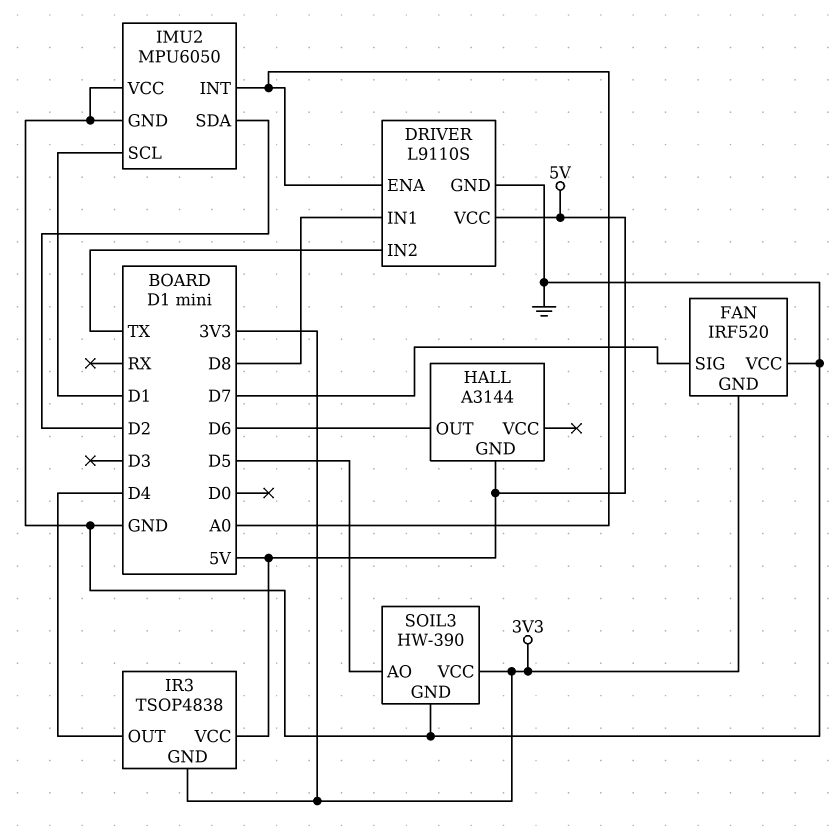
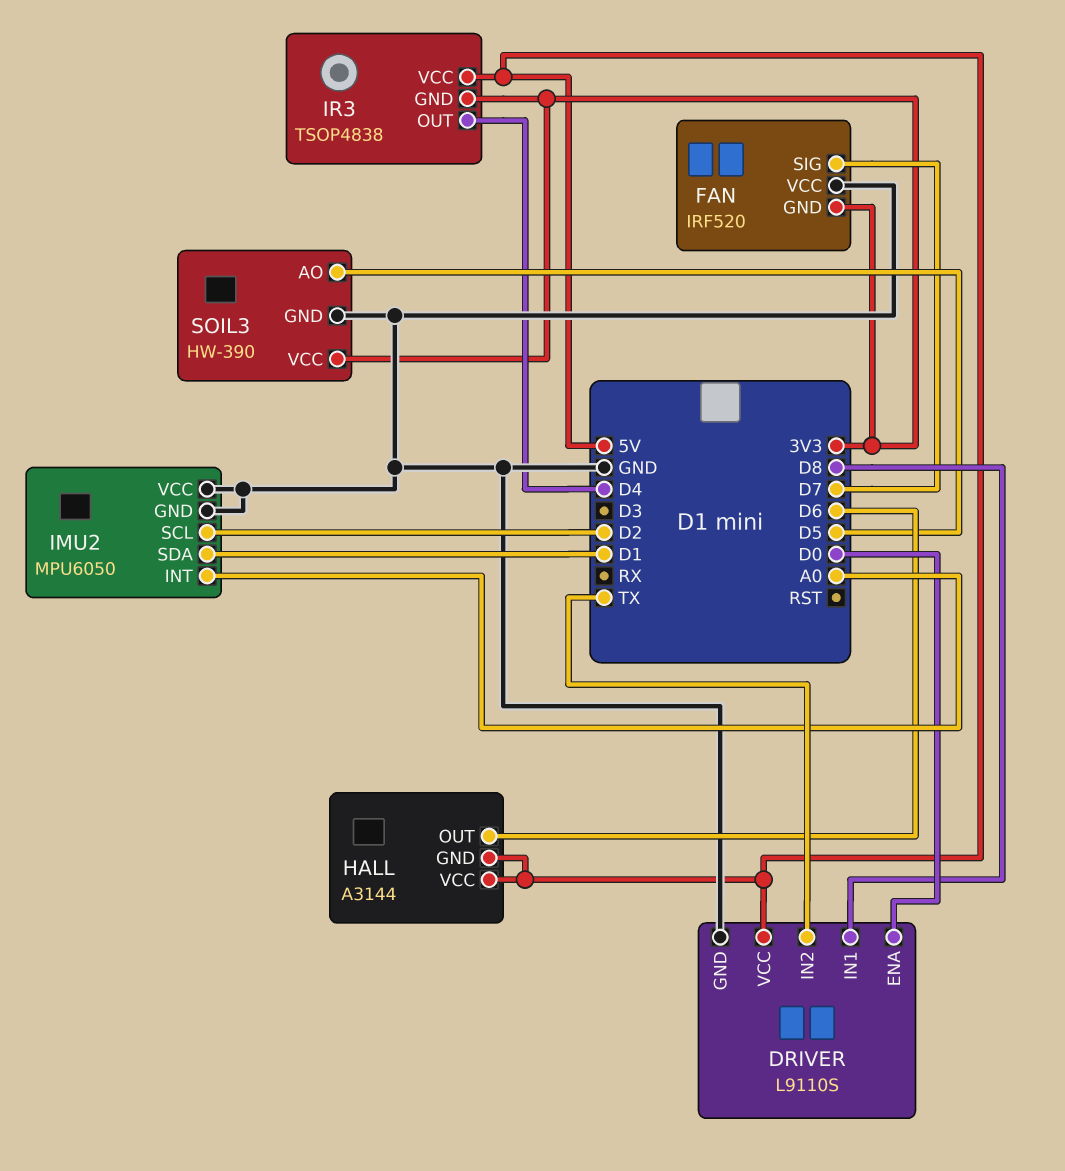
DRIVER pin ENA: A0 -> D0
HALL pin VCC: none -> 5V
IMU2 pin SCL: D1 -> D2
IMU2 pin SDA: D2 -> D1

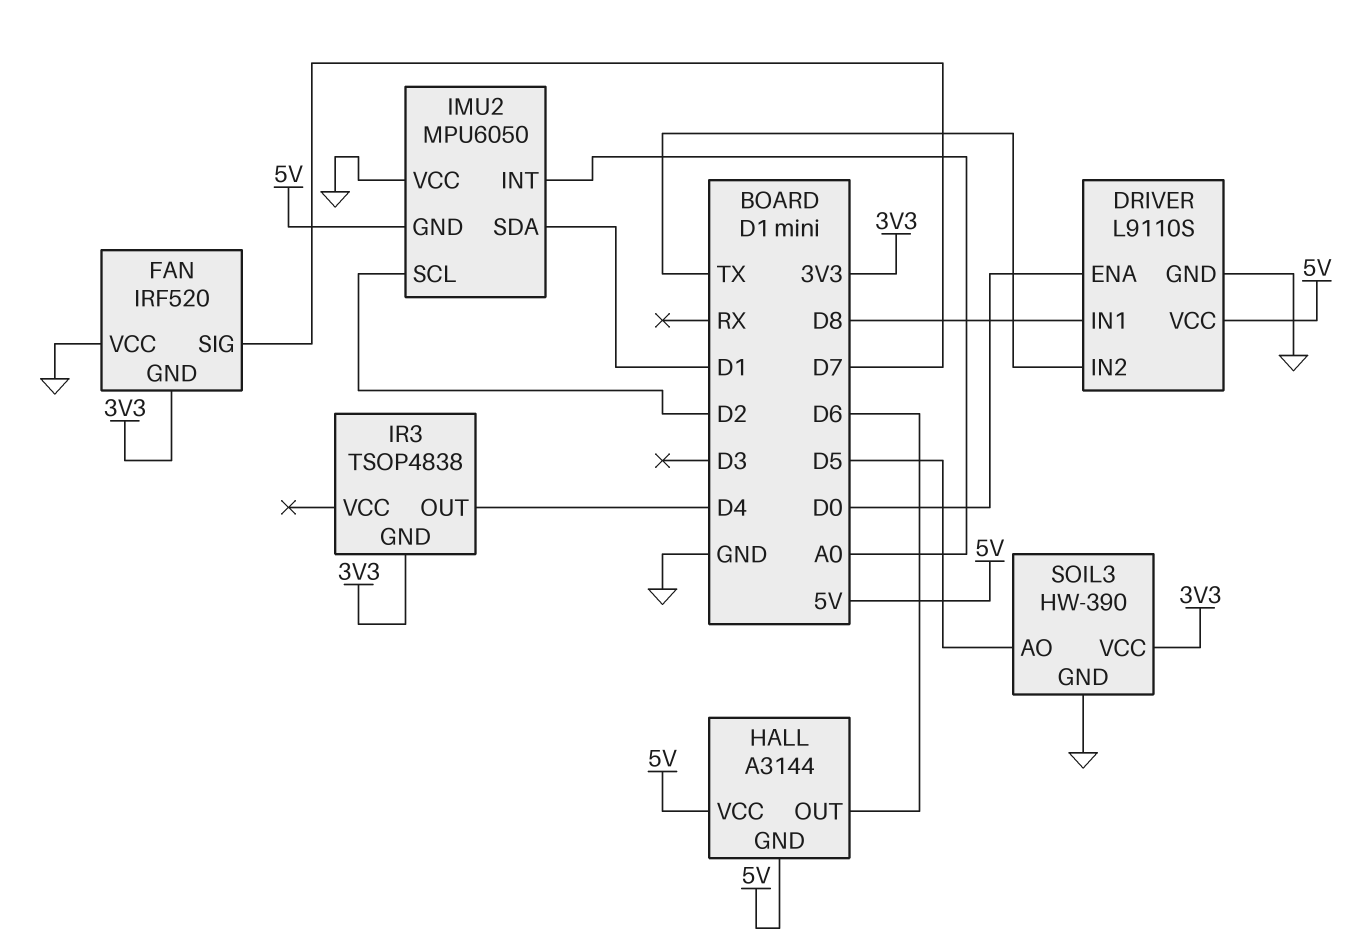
IMU2 pin GND: GND -> 5V
IR3 pin VCC: 5V -> none

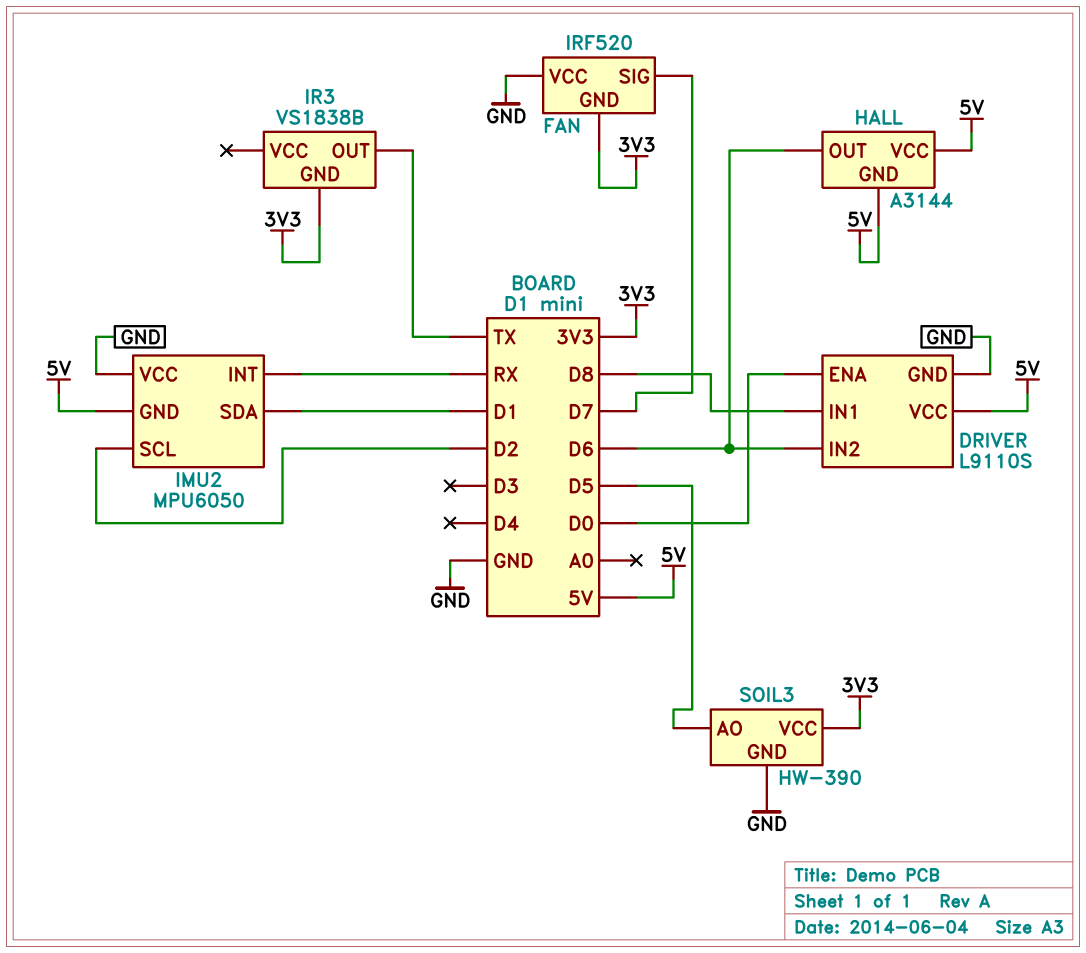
DRIVER pin IN2: TX -> D6
IMU2 pin INT: A0 -> RX
IR3: TSOP4838 -> VS1838B
IR3 pin OUT: D4 -> TX

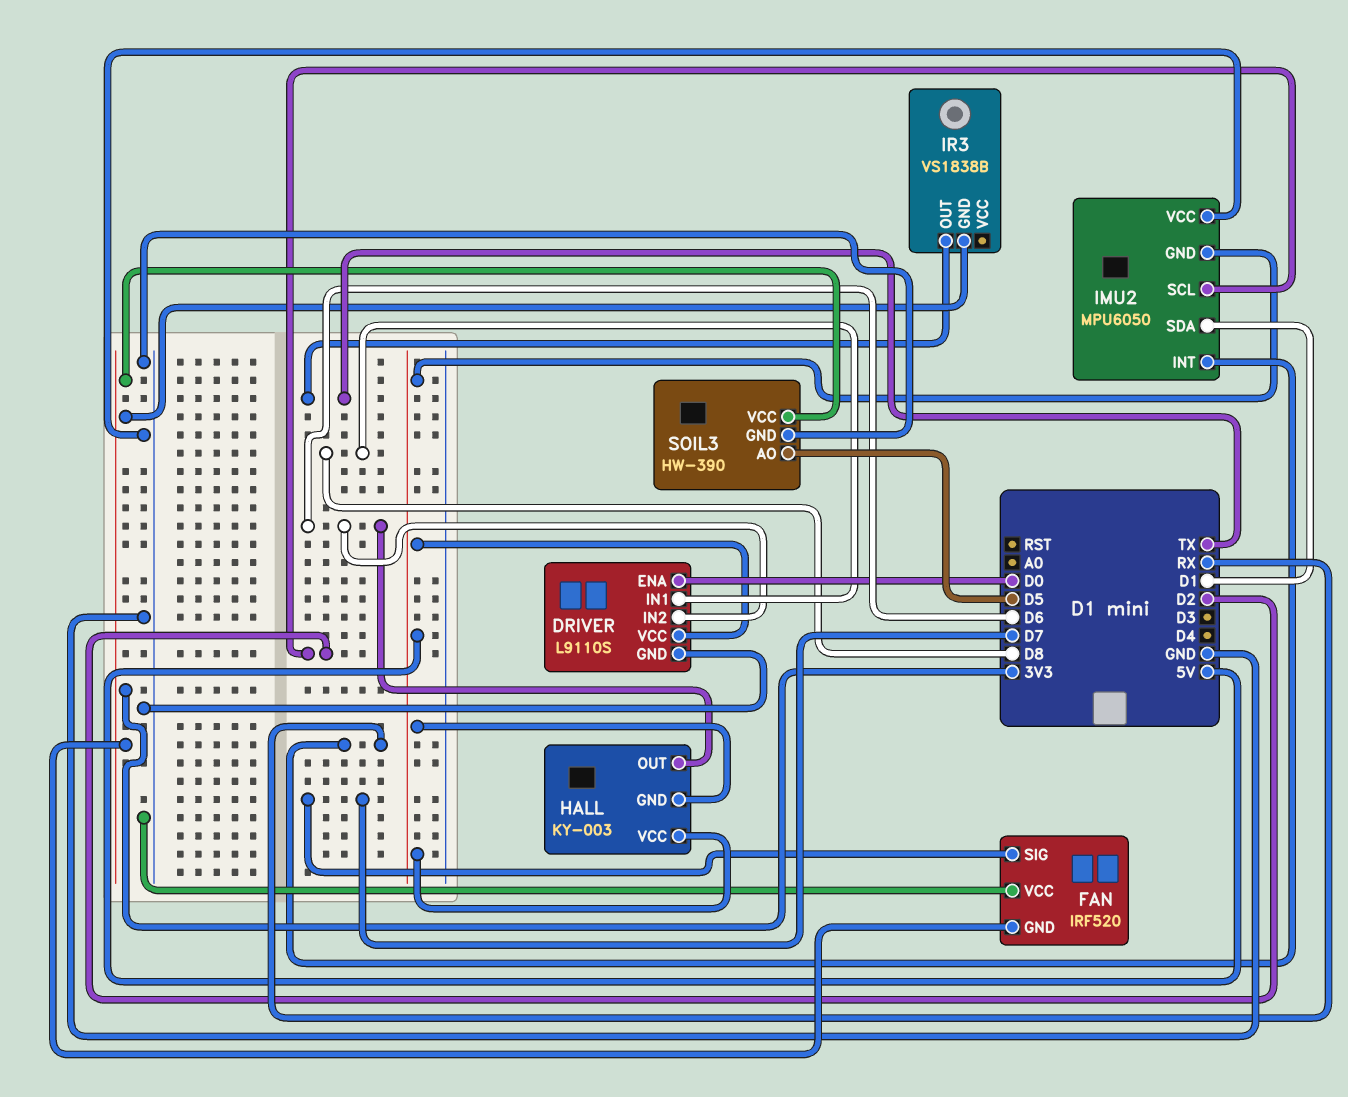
HALL: A3144 -> KY-003

